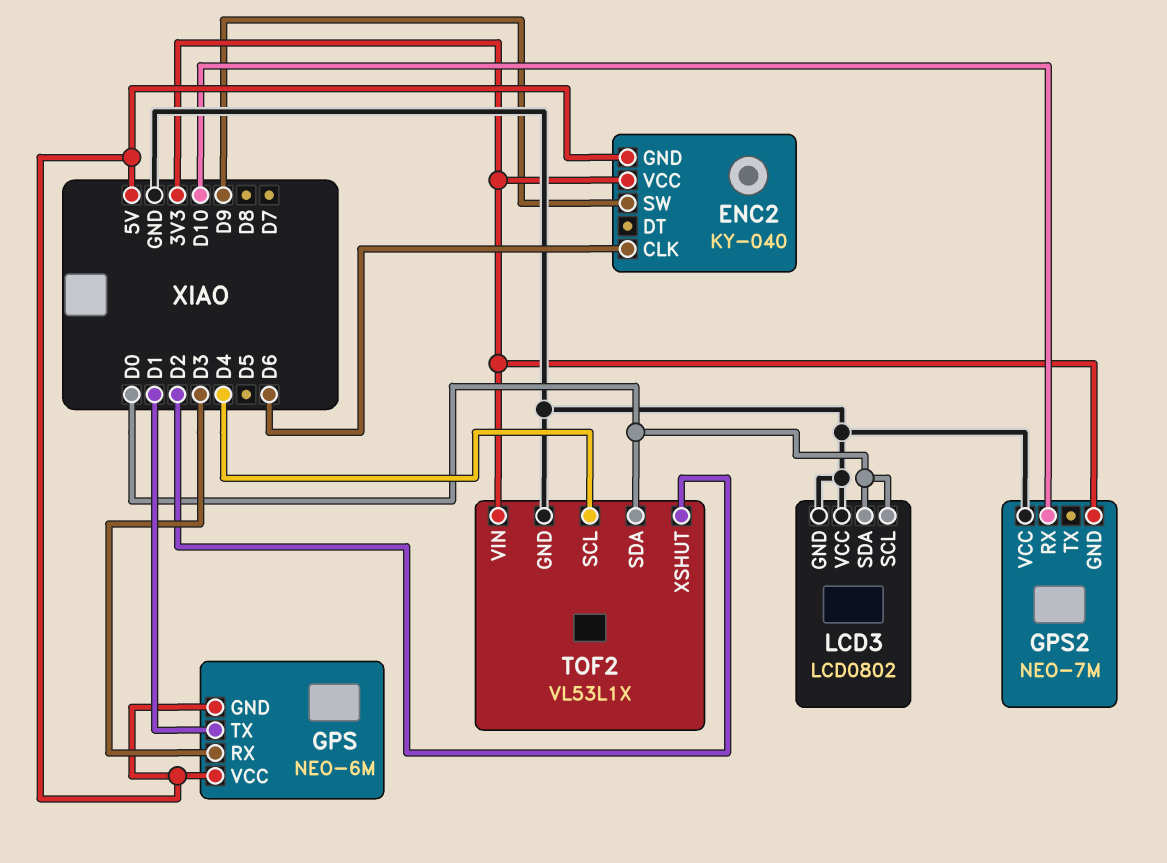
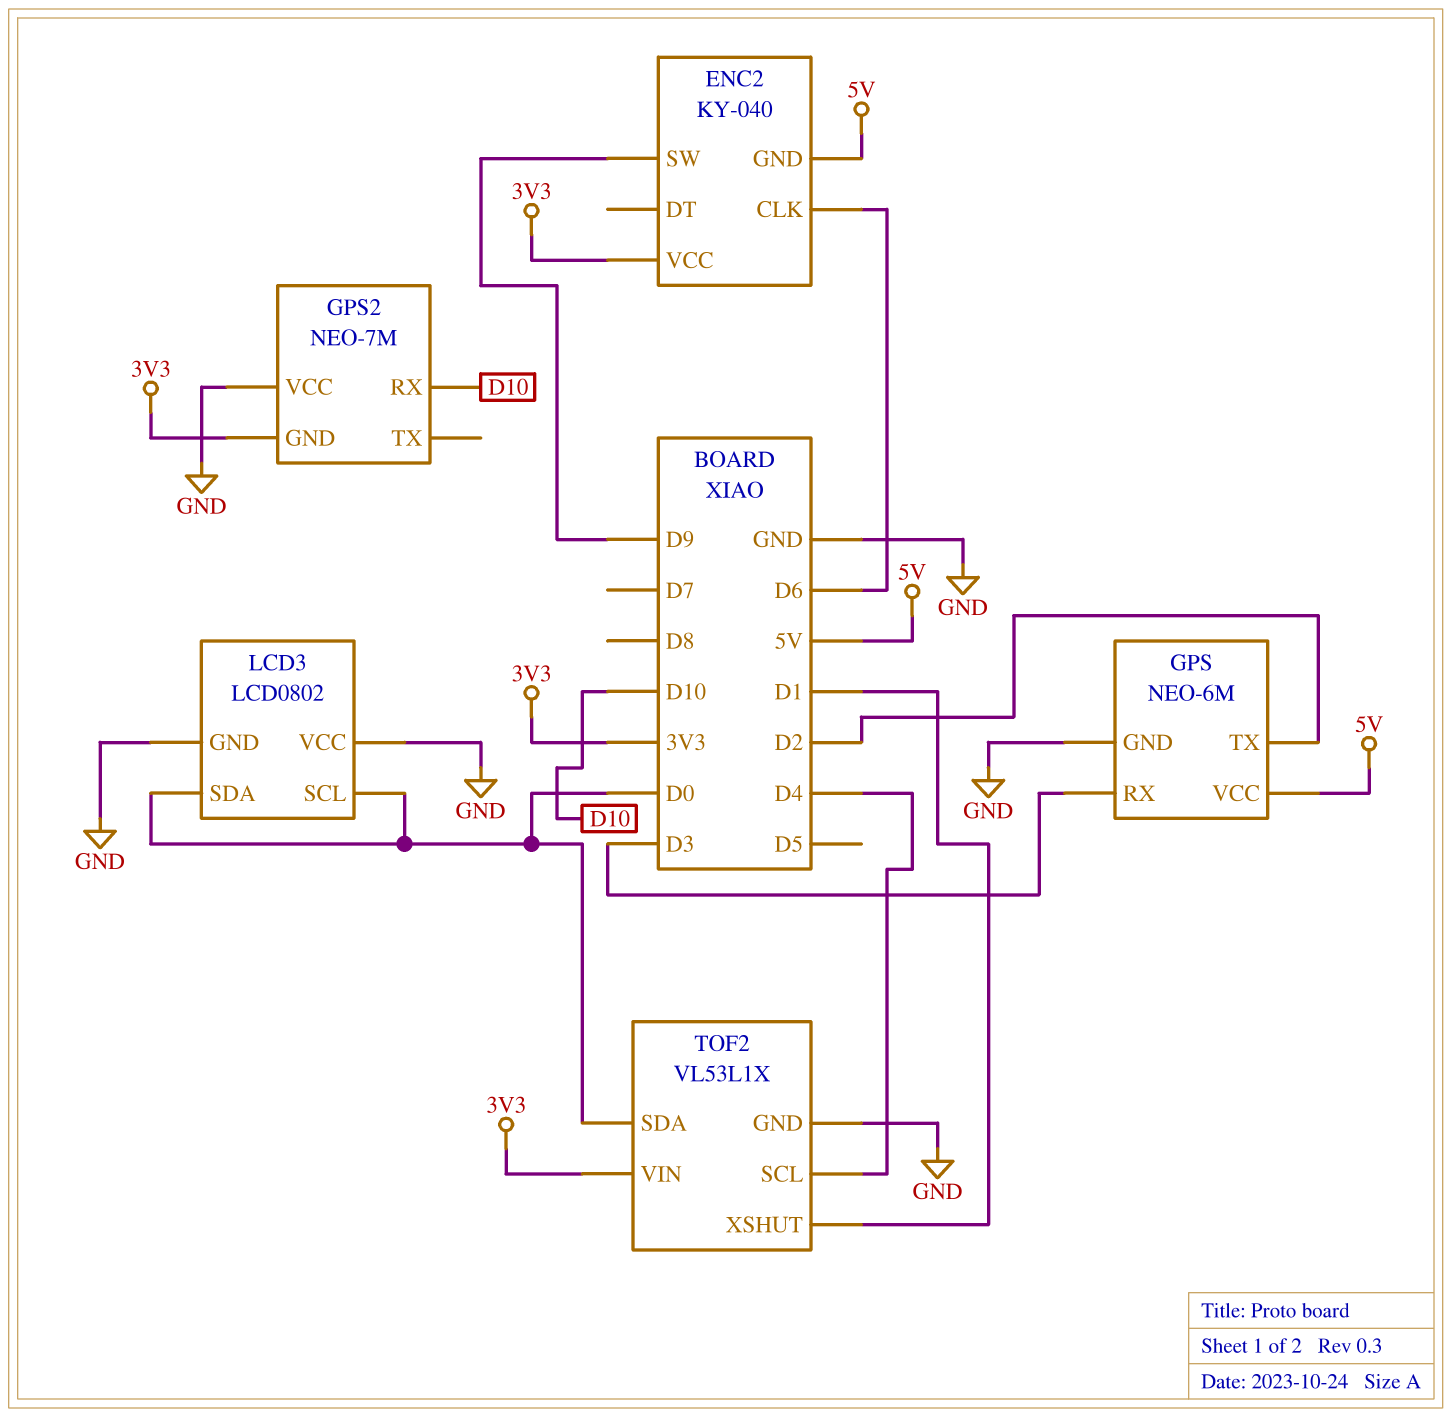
GPS pin GND: 5V -> GND
GPS pin TX: D1 -> D2
TOF2 pin XSHUT: D2 -> D1

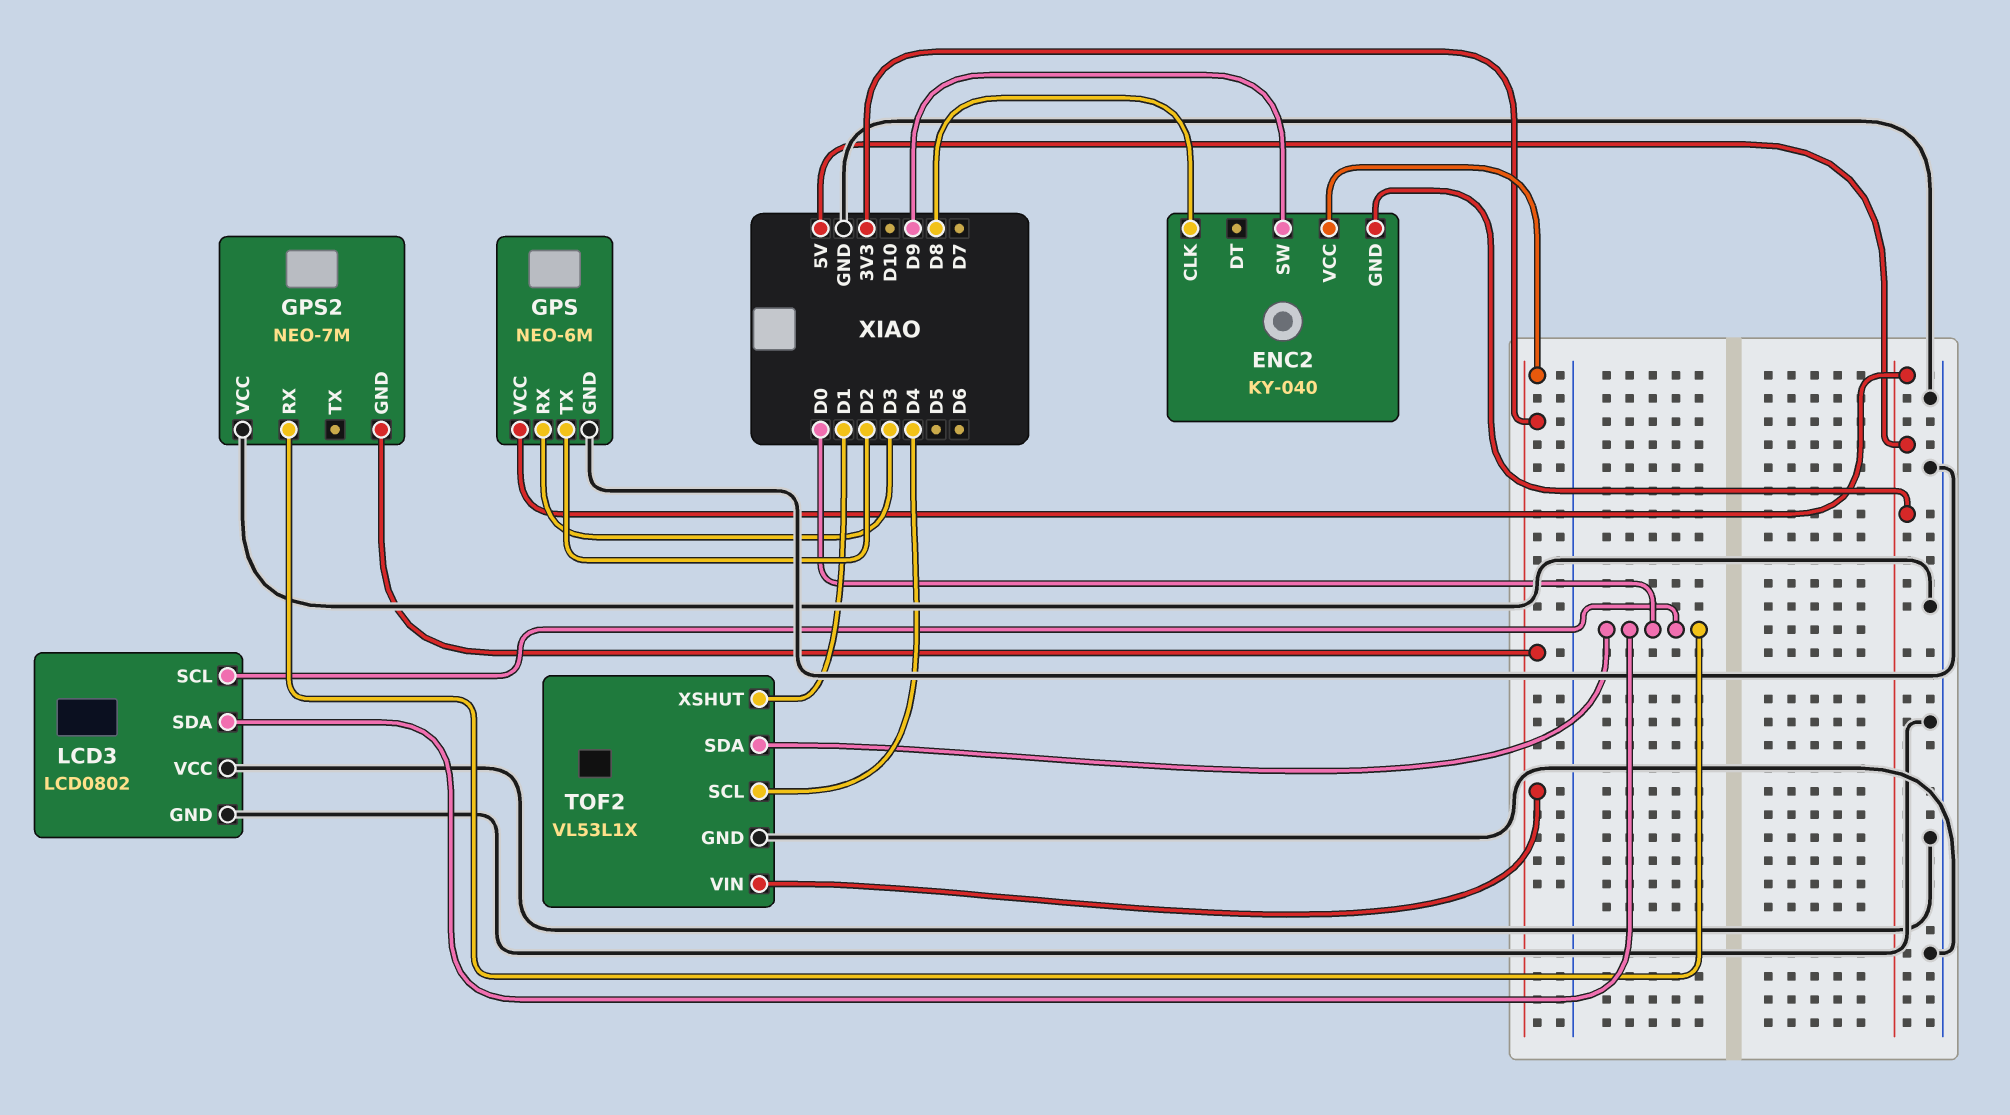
ENC2 pin CLK: D6 -> D8
GPS2 pin RX: D10 -> D0

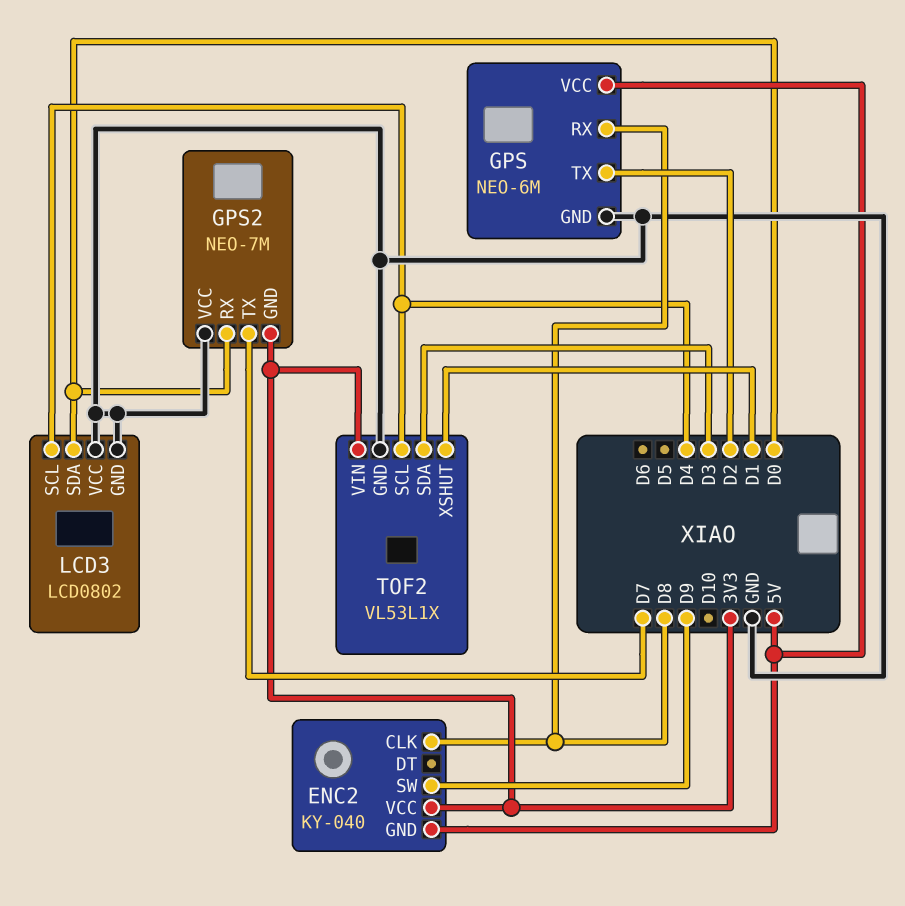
GPS pin RX: D3 -> D8
GPS2 pin TX: none -> D7
LCD3 pin SCL: D0 -> D4
TOF2 pin SDA: D0 -> D3

